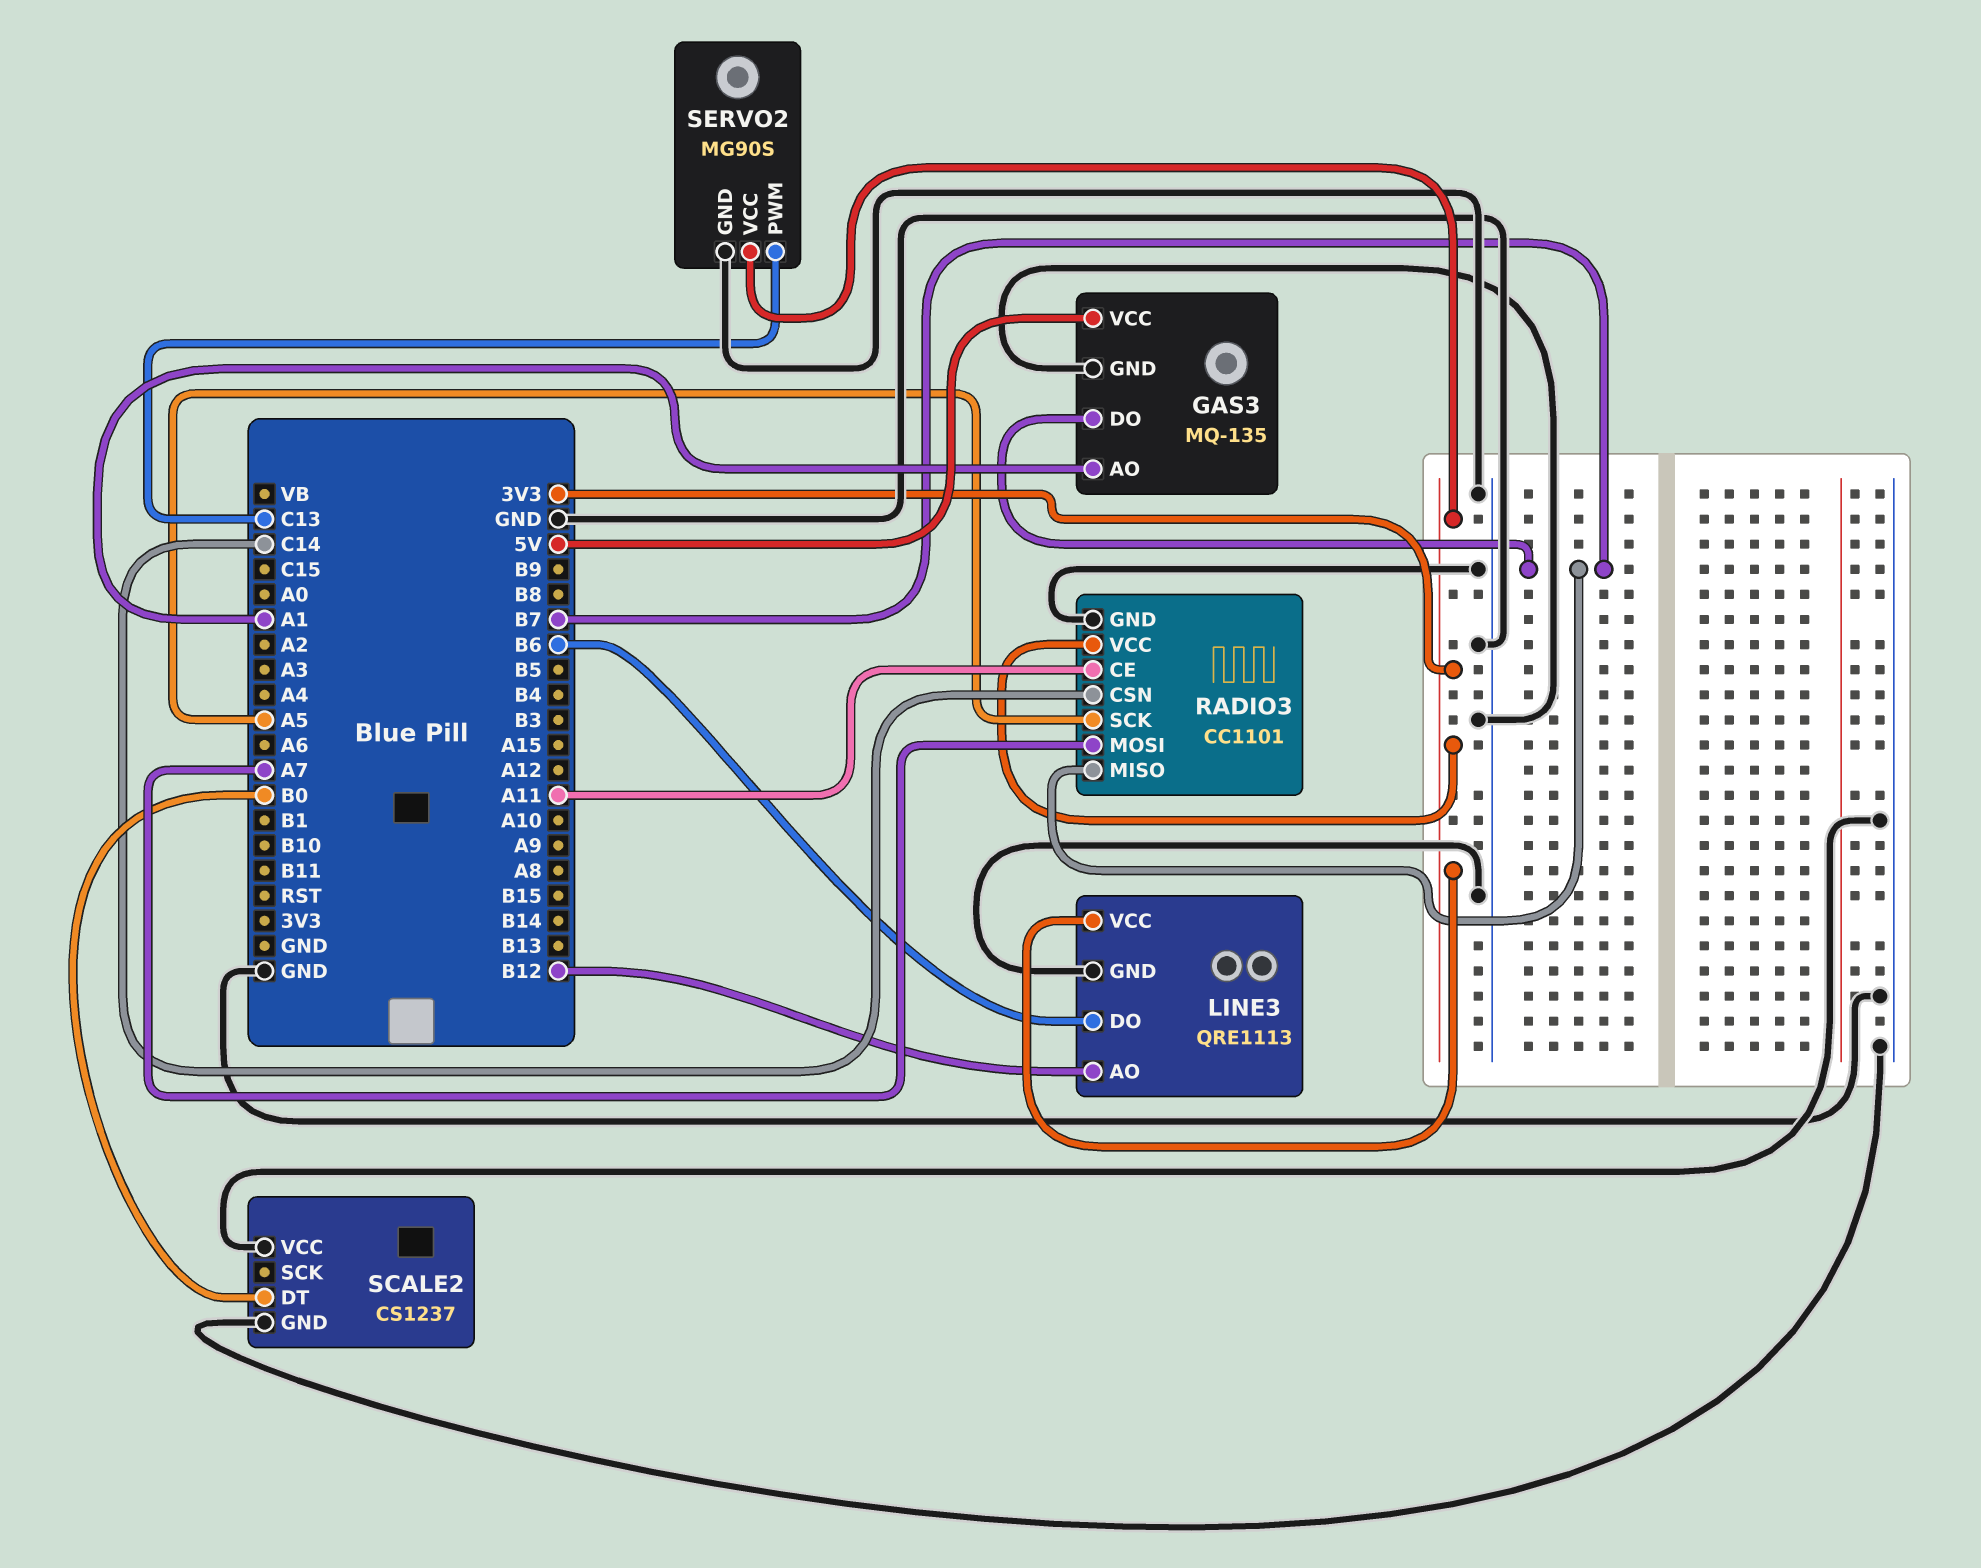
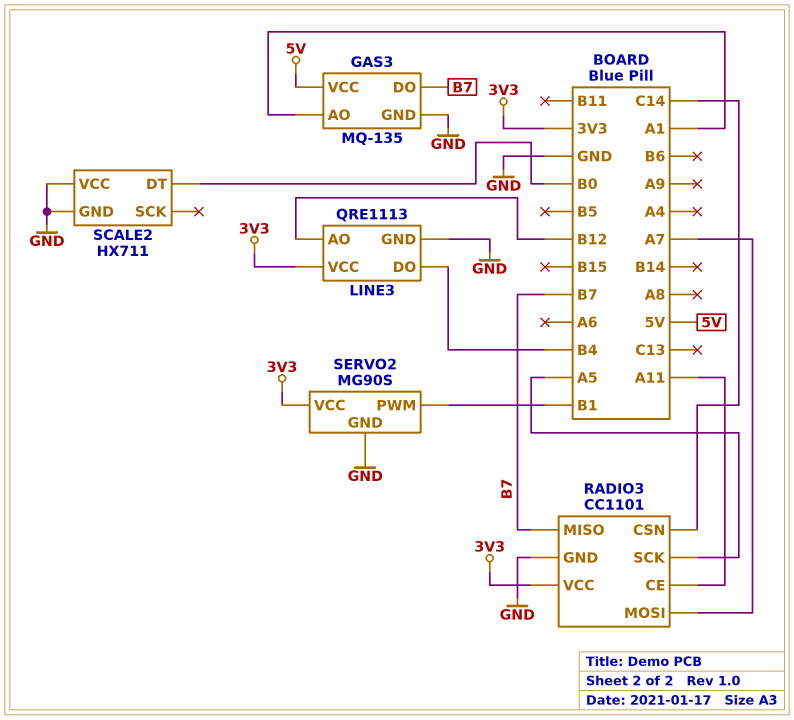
LINE3 pin DO: B6 -> B4
SCALE2: CS1237 -> HX711
SERVO2 pin PWM: C13 -> B1

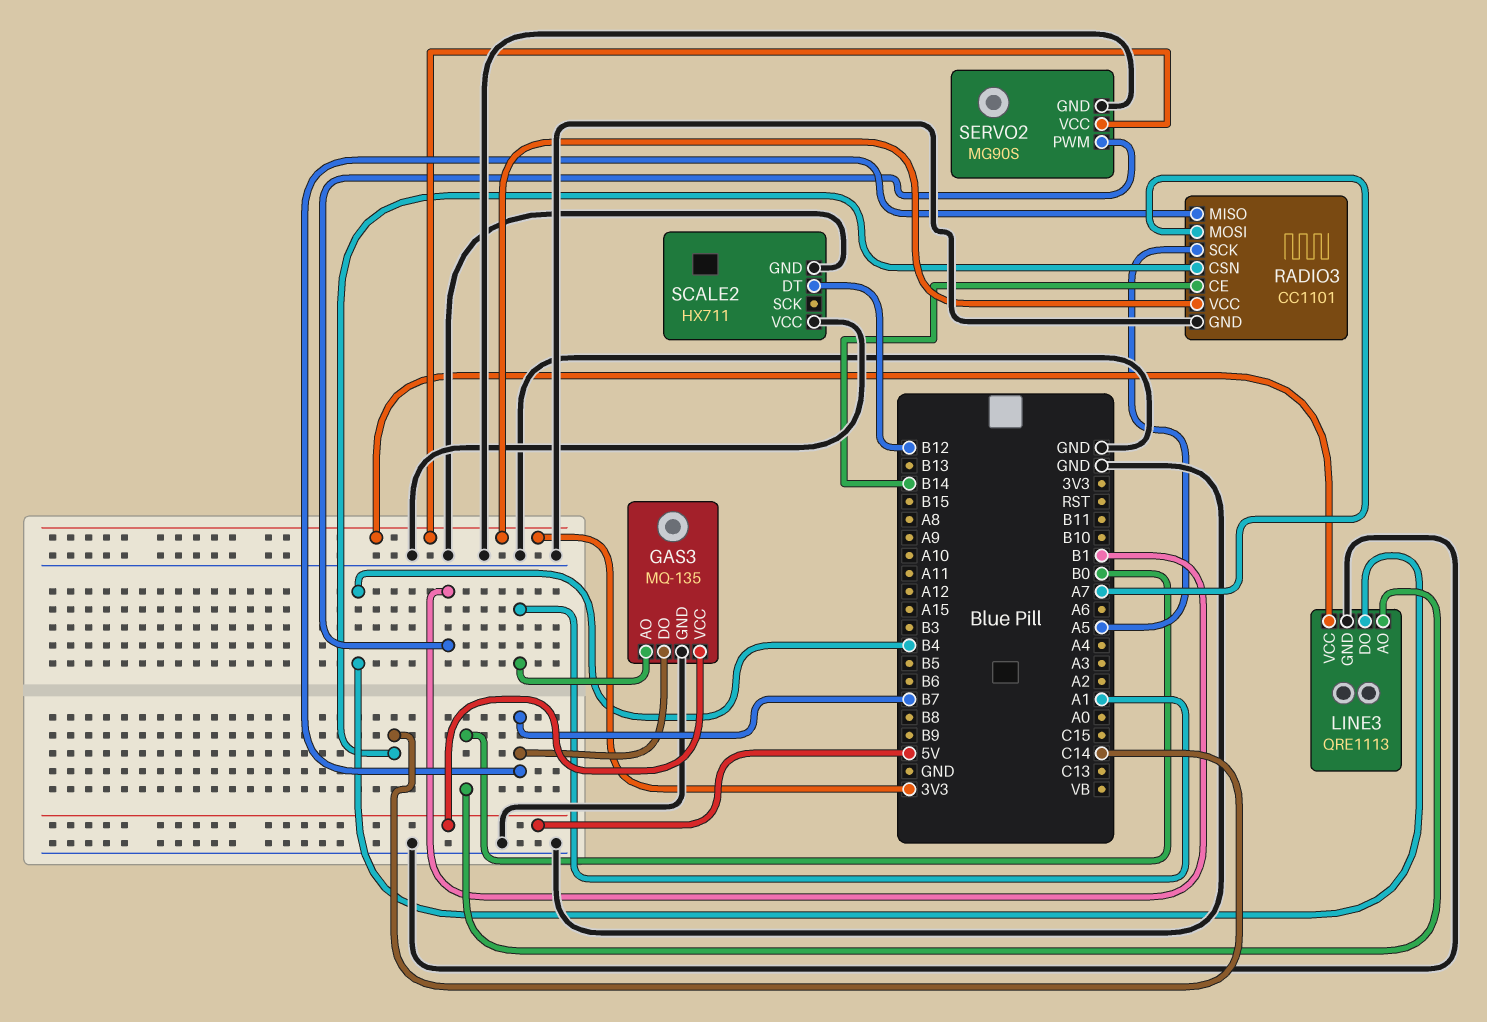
LINE3 pin AO: B12 -> B0
RADIO3 pin CE: A11 -> B14
SCALE2 pin DT: B0 -> B12

